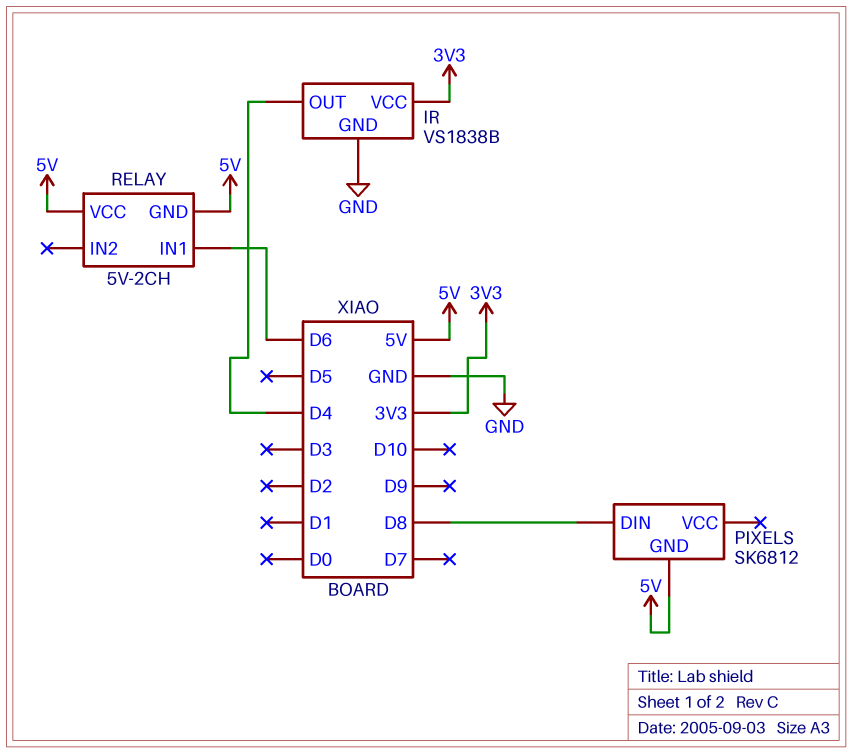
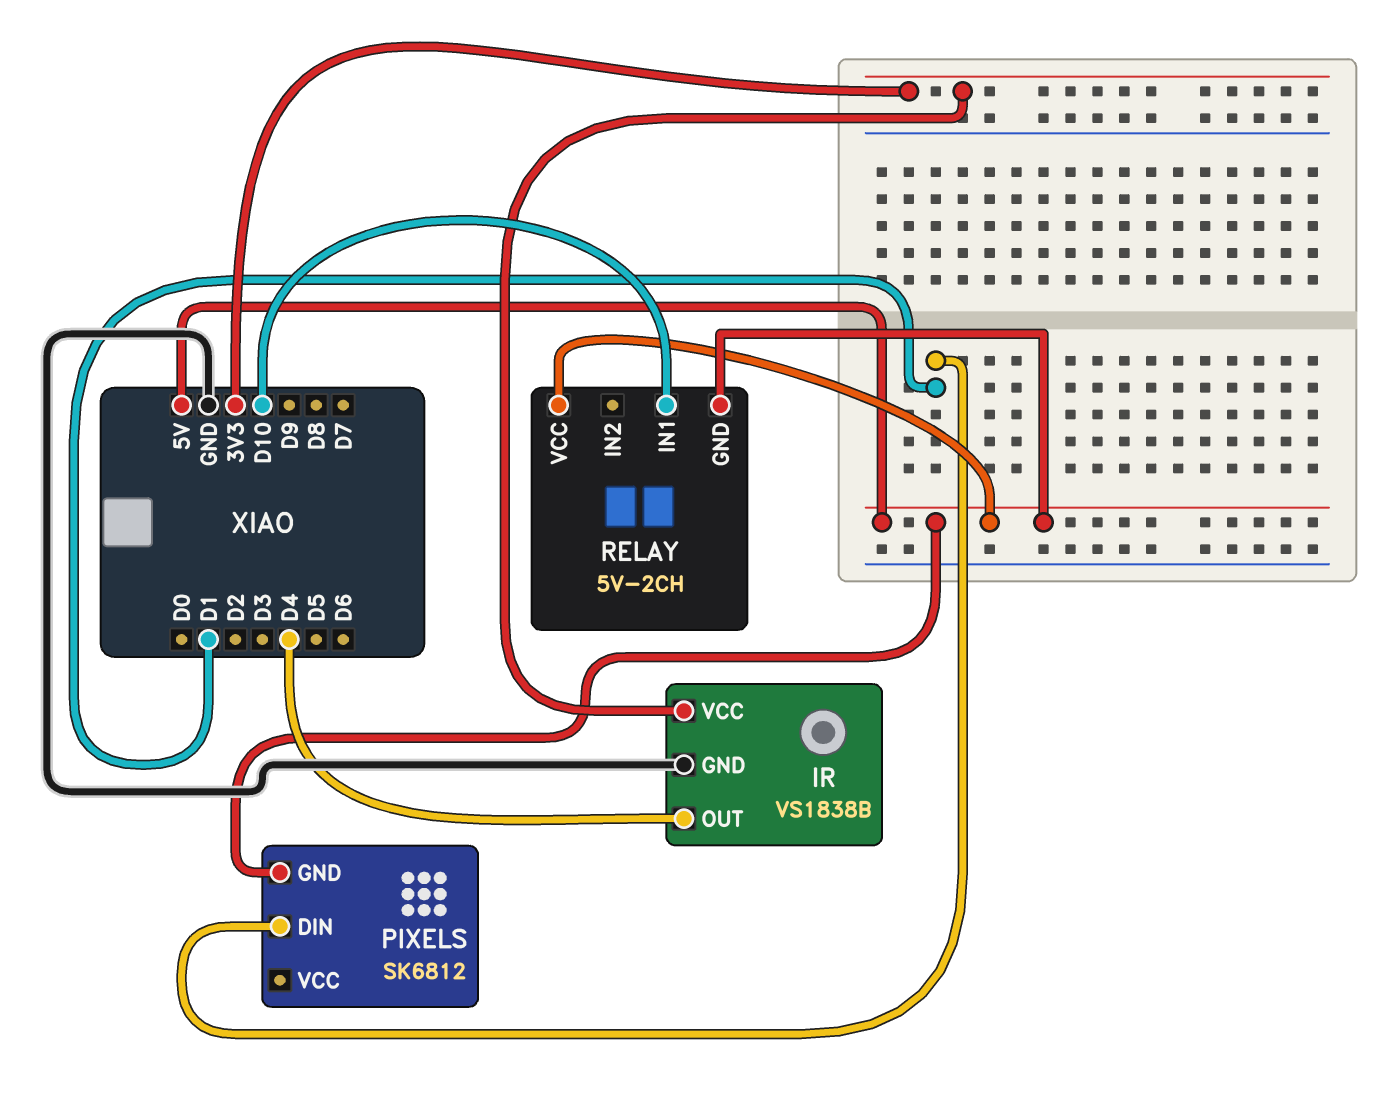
PIXELS pin DIN: D8 -> D1
RELAY pin IN1: D6 -> D10

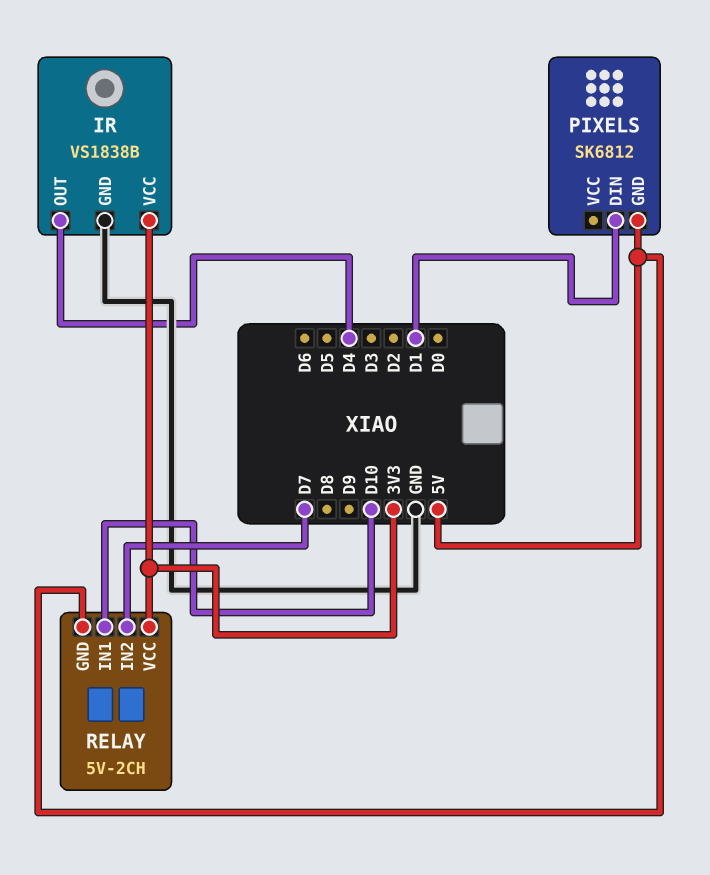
RELAY pin IN2: none -> D7
RELAY pin VCC: 5V -> 3V3

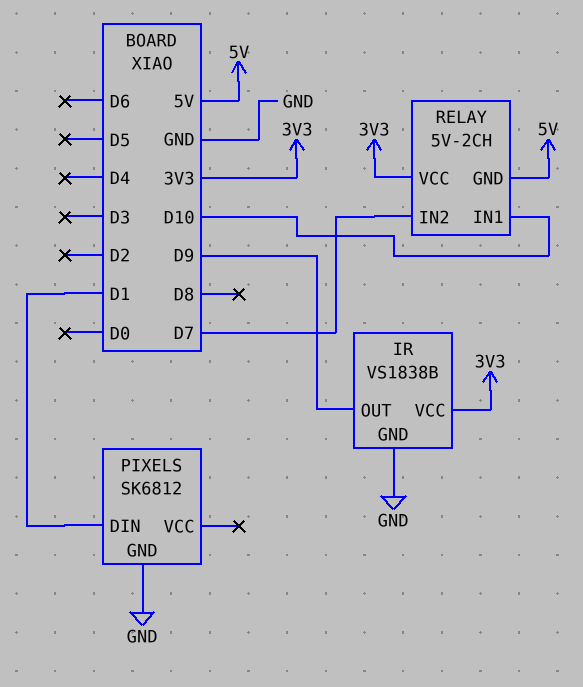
IR pin OUT: D4 -> D9
PIXELS pin GND: 5V -> GND

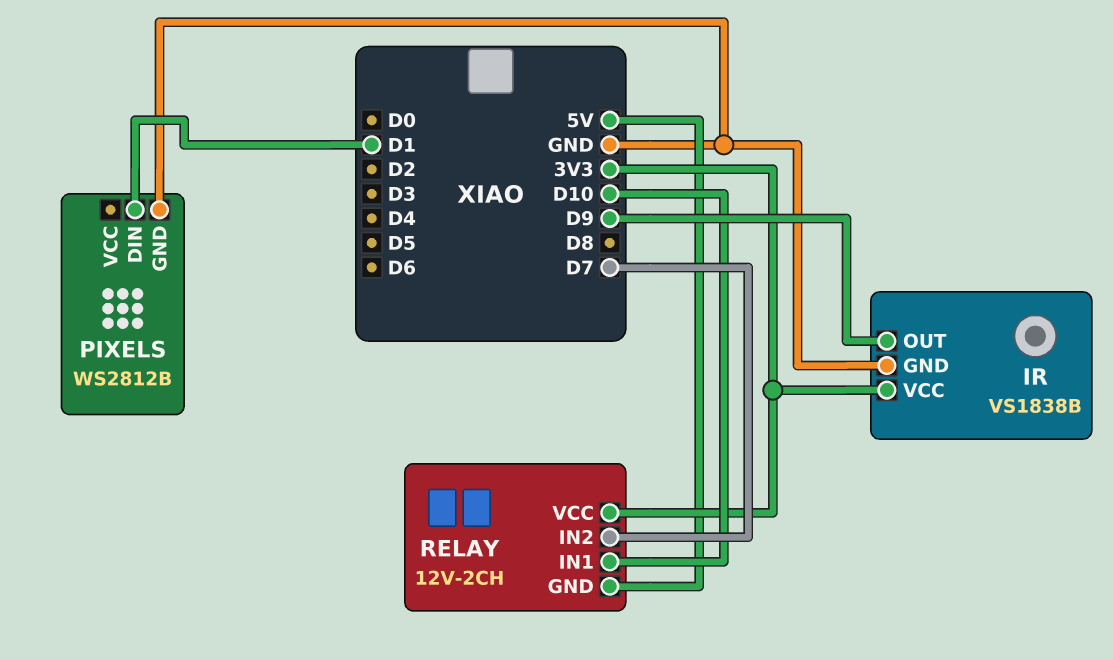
PIXELS: SK6812 -> WS2812B
RELAY: 5V-2CH -> 12V-2CH

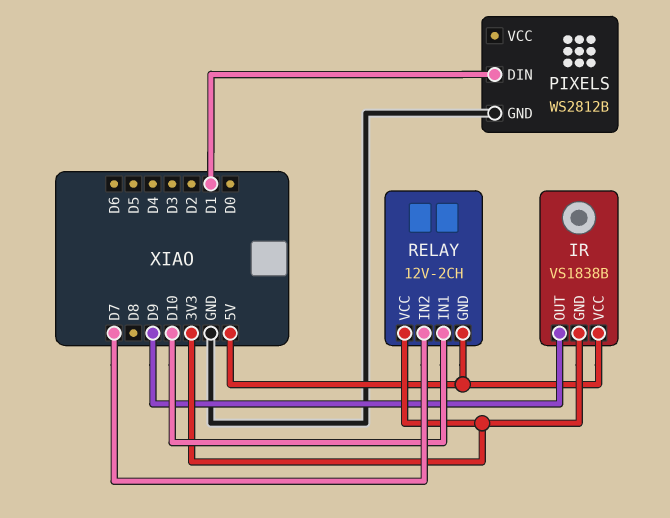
IR pin GND: GND -> 3V3
IR pin VCC: 3V3 -> 5V

